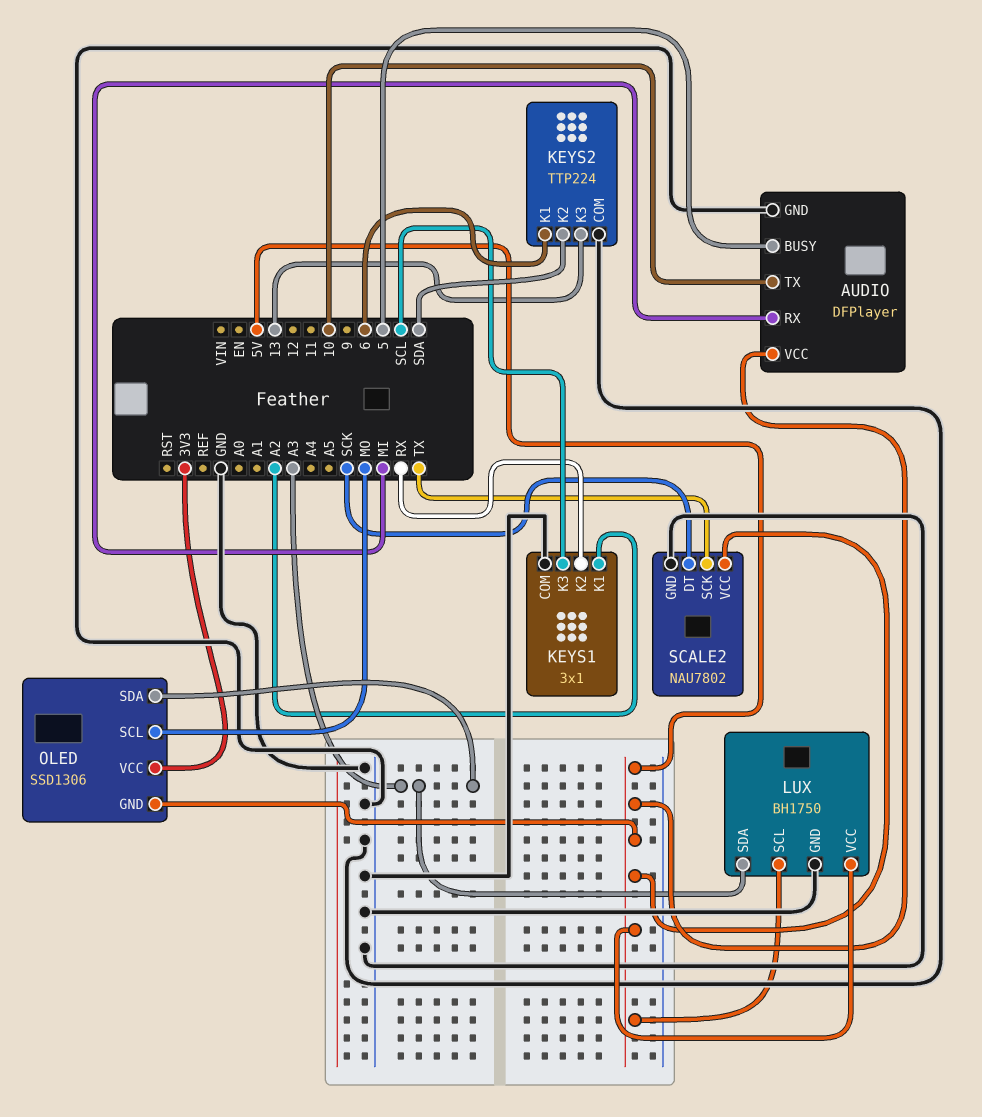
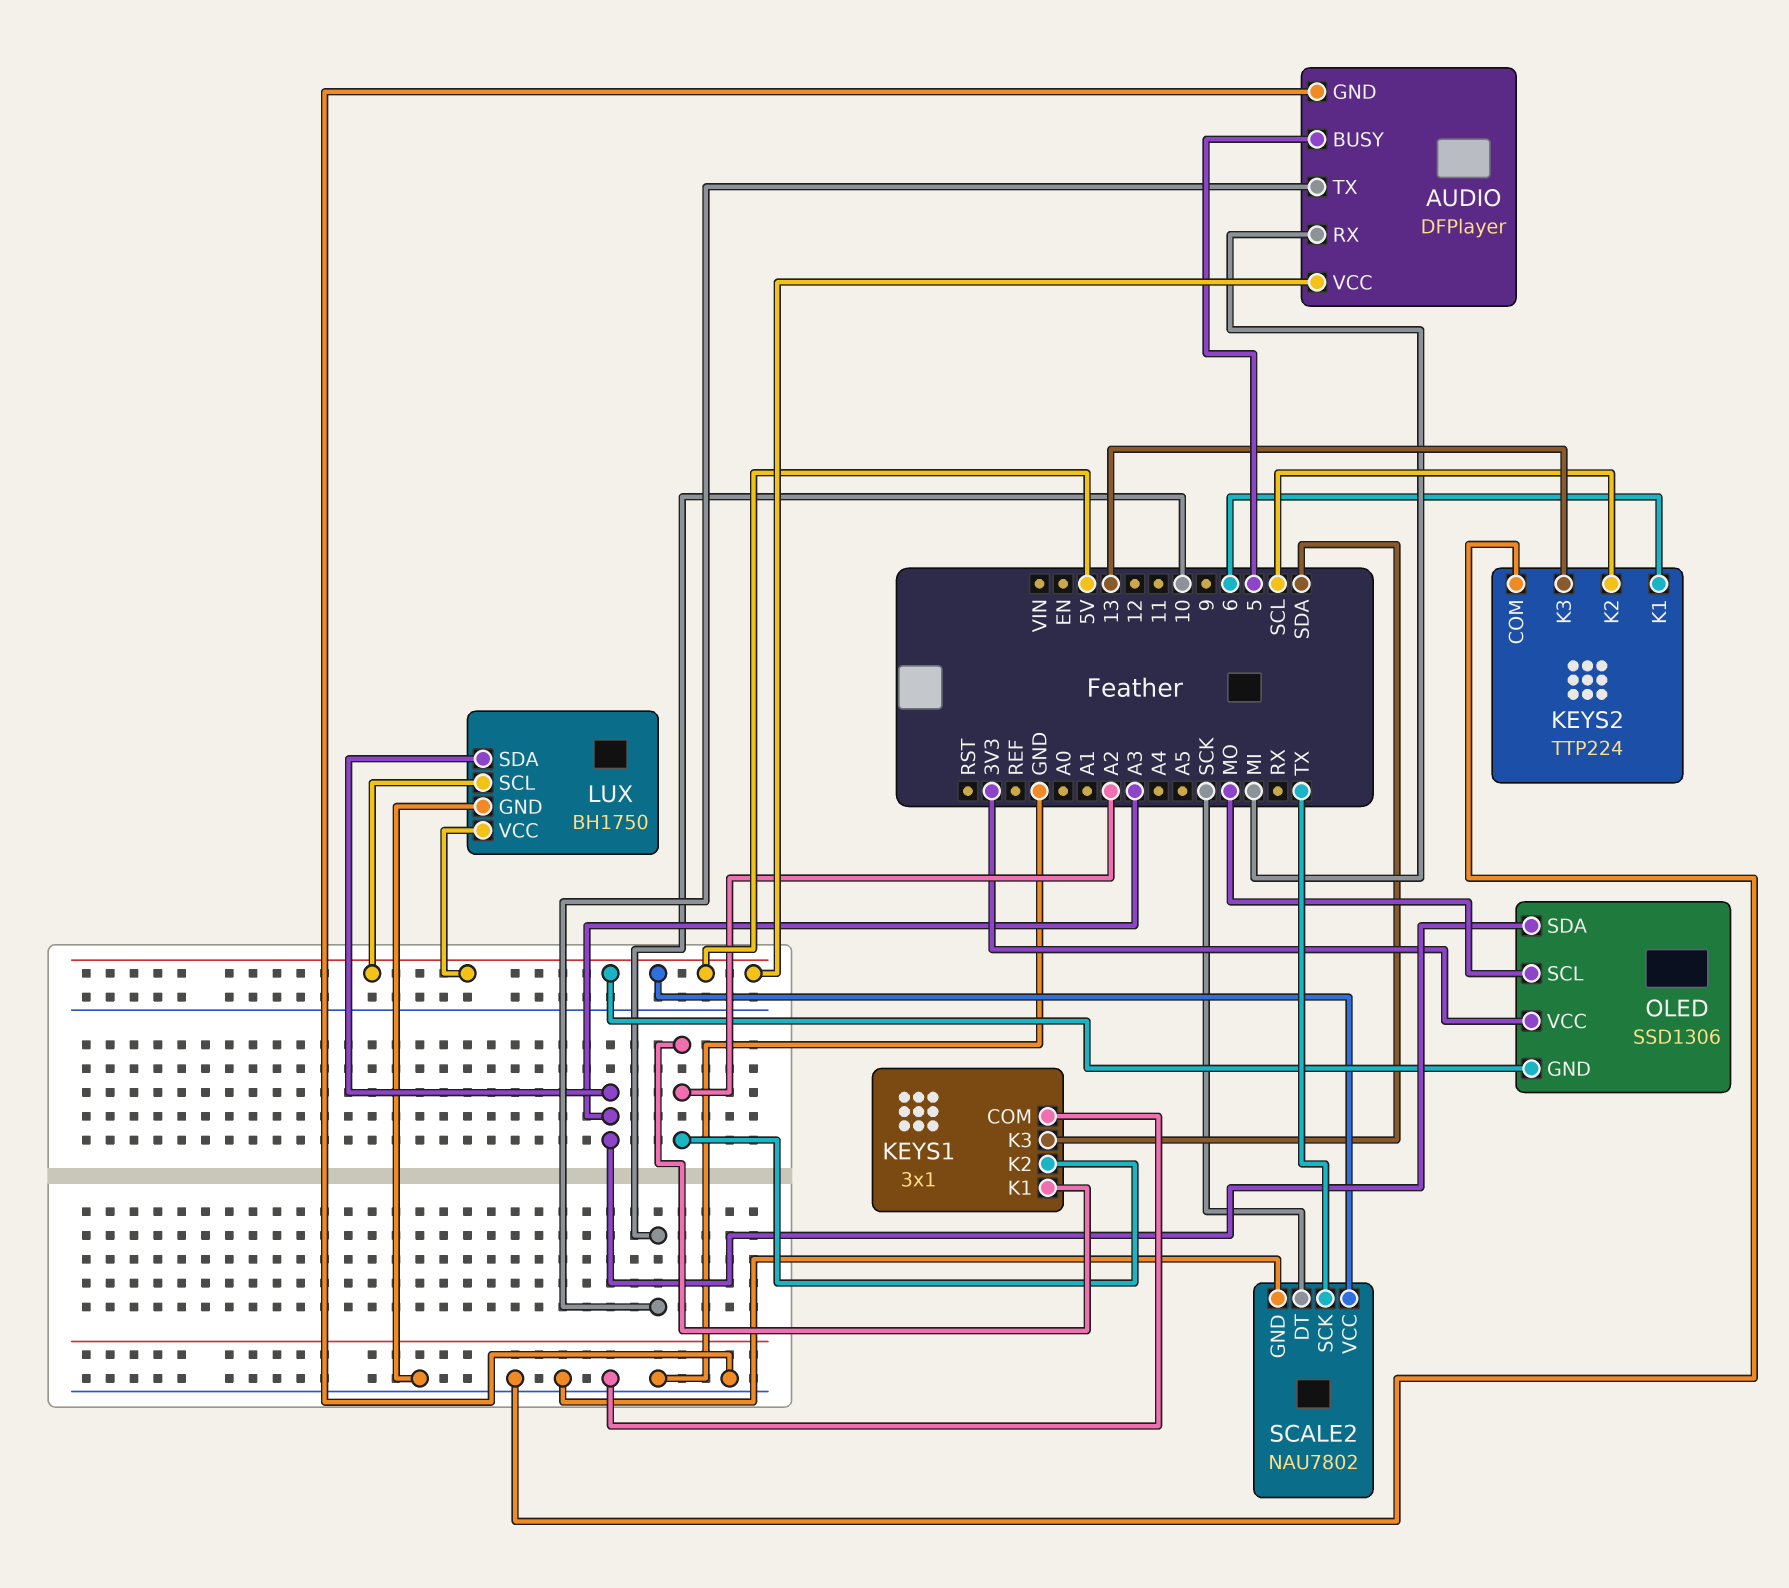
KEYS1 pin K2: RX -> A2
KEYS1 pin K3: SCL -> SDA
KEYS2 pin K2: SDA -> SCL

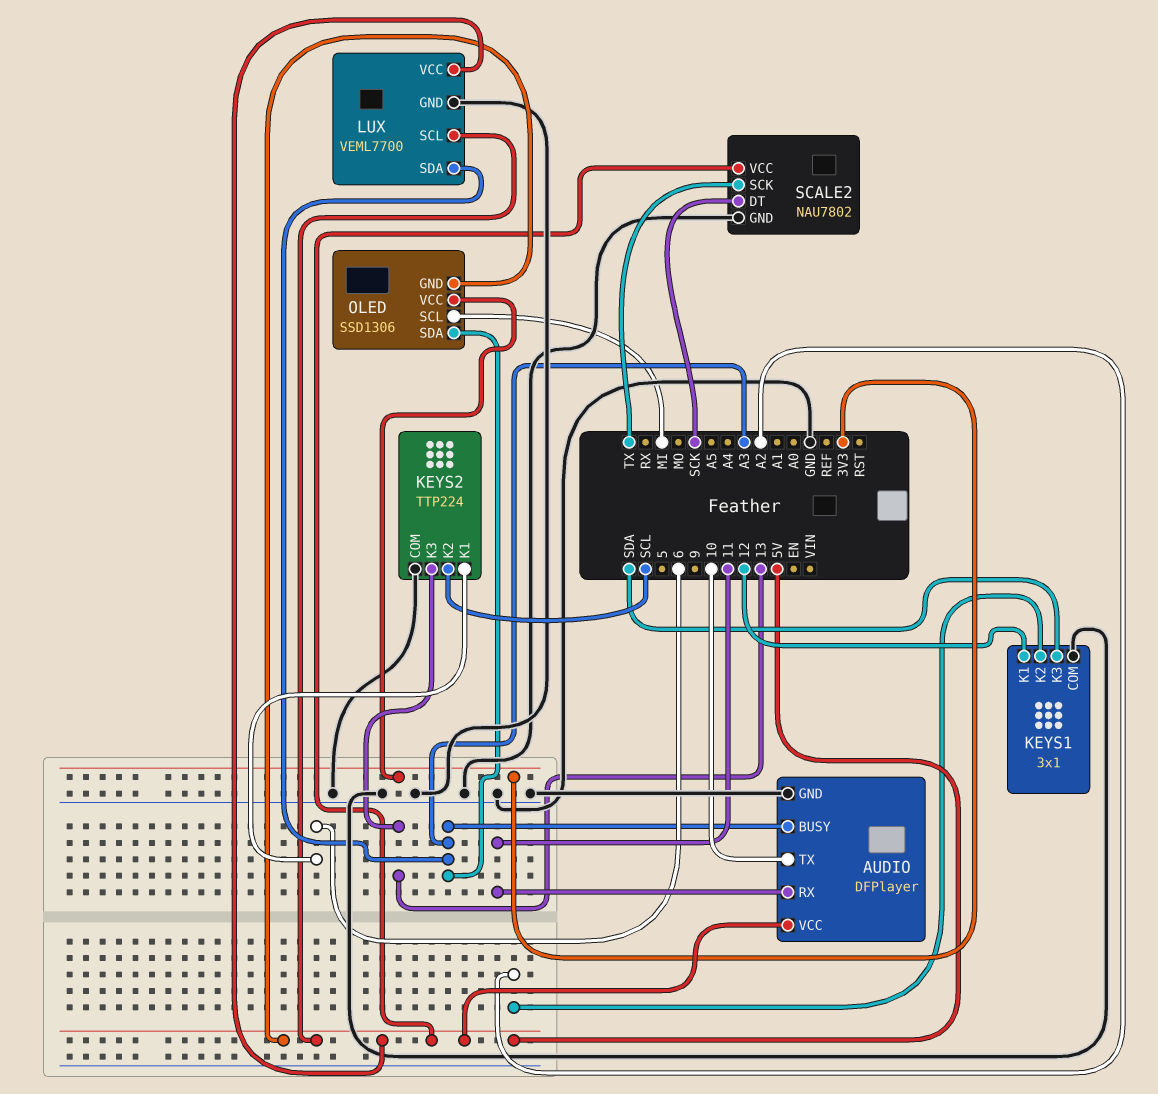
AUDIO pin BUSY: 5 -> A3
AUDIO pin RX: MI -> 11
KEYS1 pin K1: A2 -> 12
LUX: BH1750 -> VEML7700
OLED pin SCL: MO -> MI

